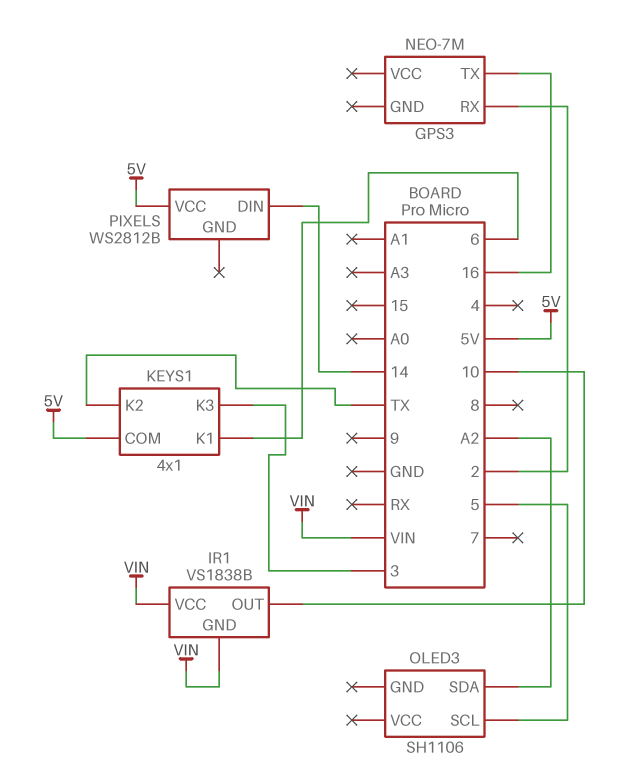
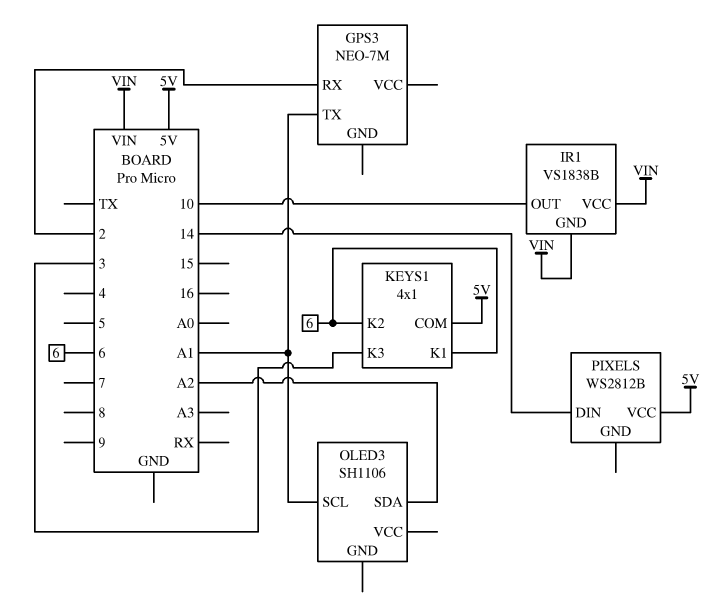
GPS3 pin TX: 16 -> A1
KEYS1 pin K2: TX -> 6
OLED3 pin SCL: 5 -> A1

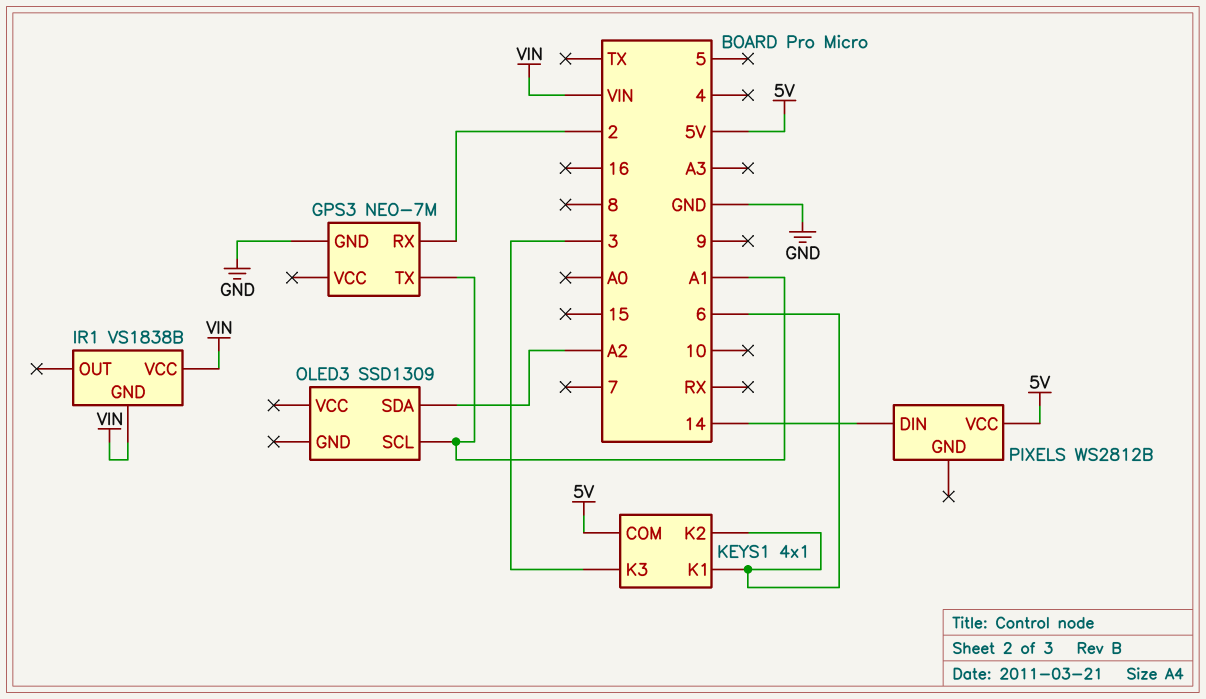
GPS3 pin GND: none -> GND
IR1 pin OUT: 10 -> none
OLED3: SH1106 -> SSD1309

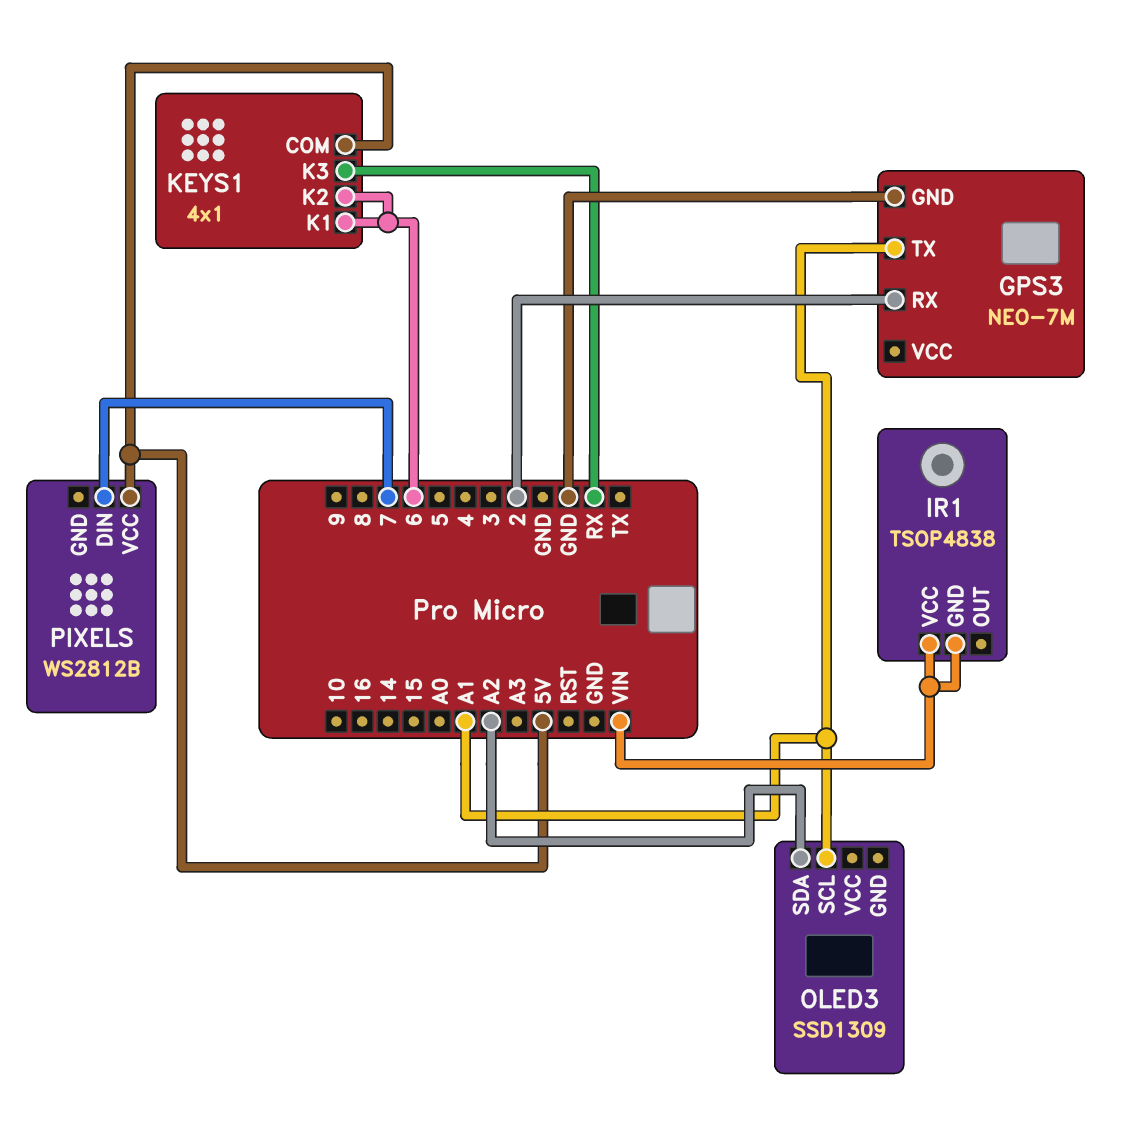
IR1: VS1838B -> TSOP4838
KEYS1 pin K3: 3 -> RX
PIXELS pin DIN: 14 -> 7

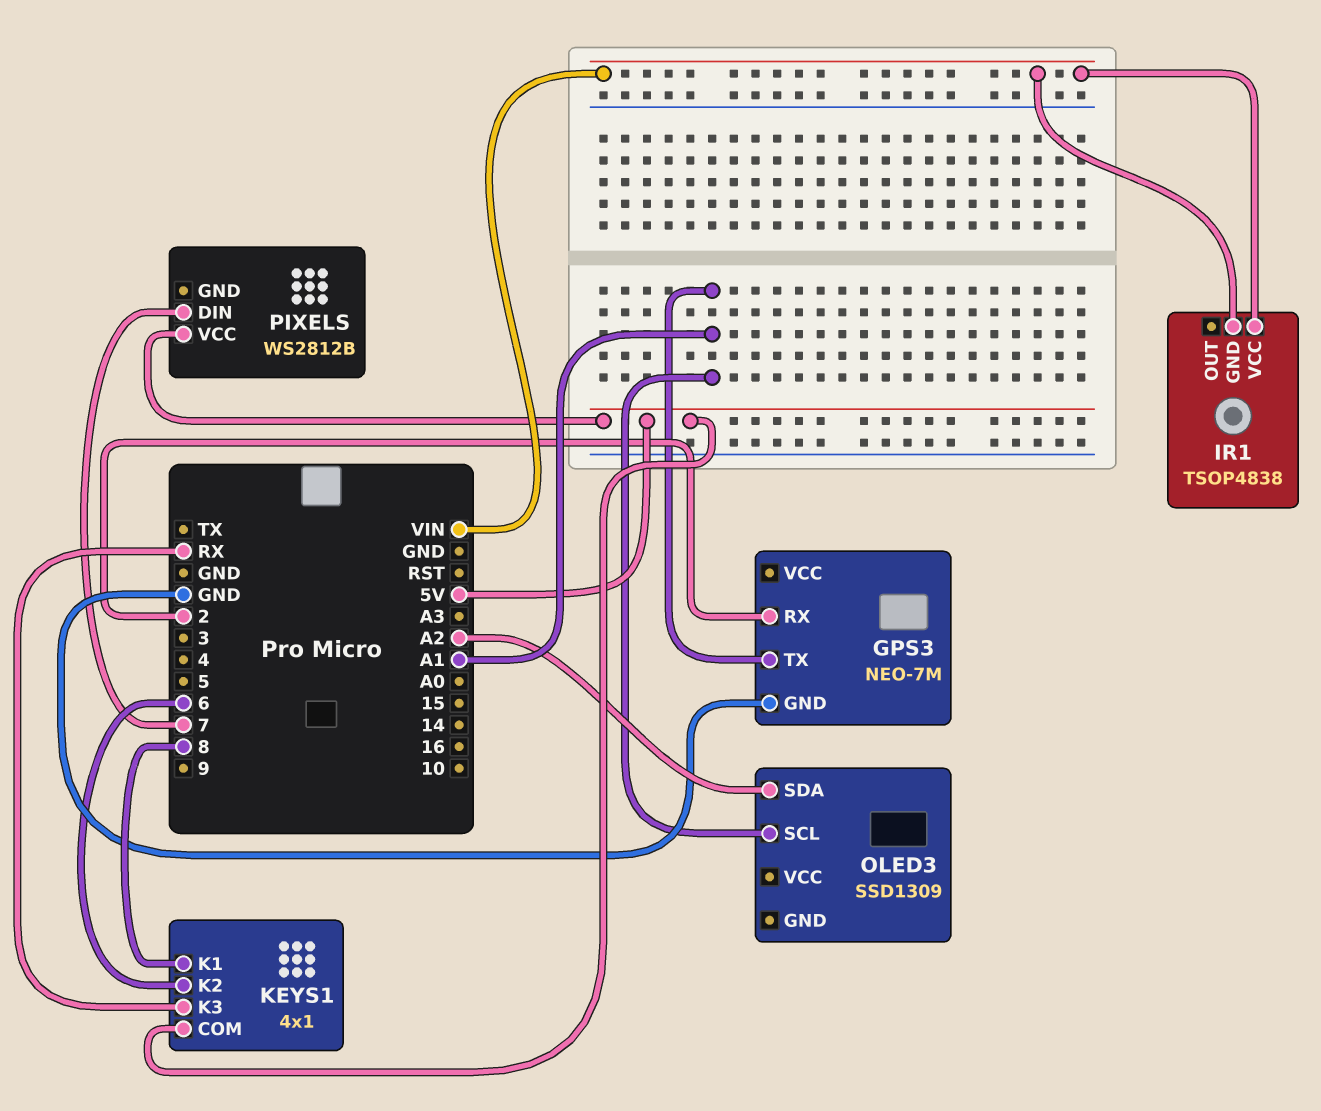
KEYS1 pin K1: 6 -> 8

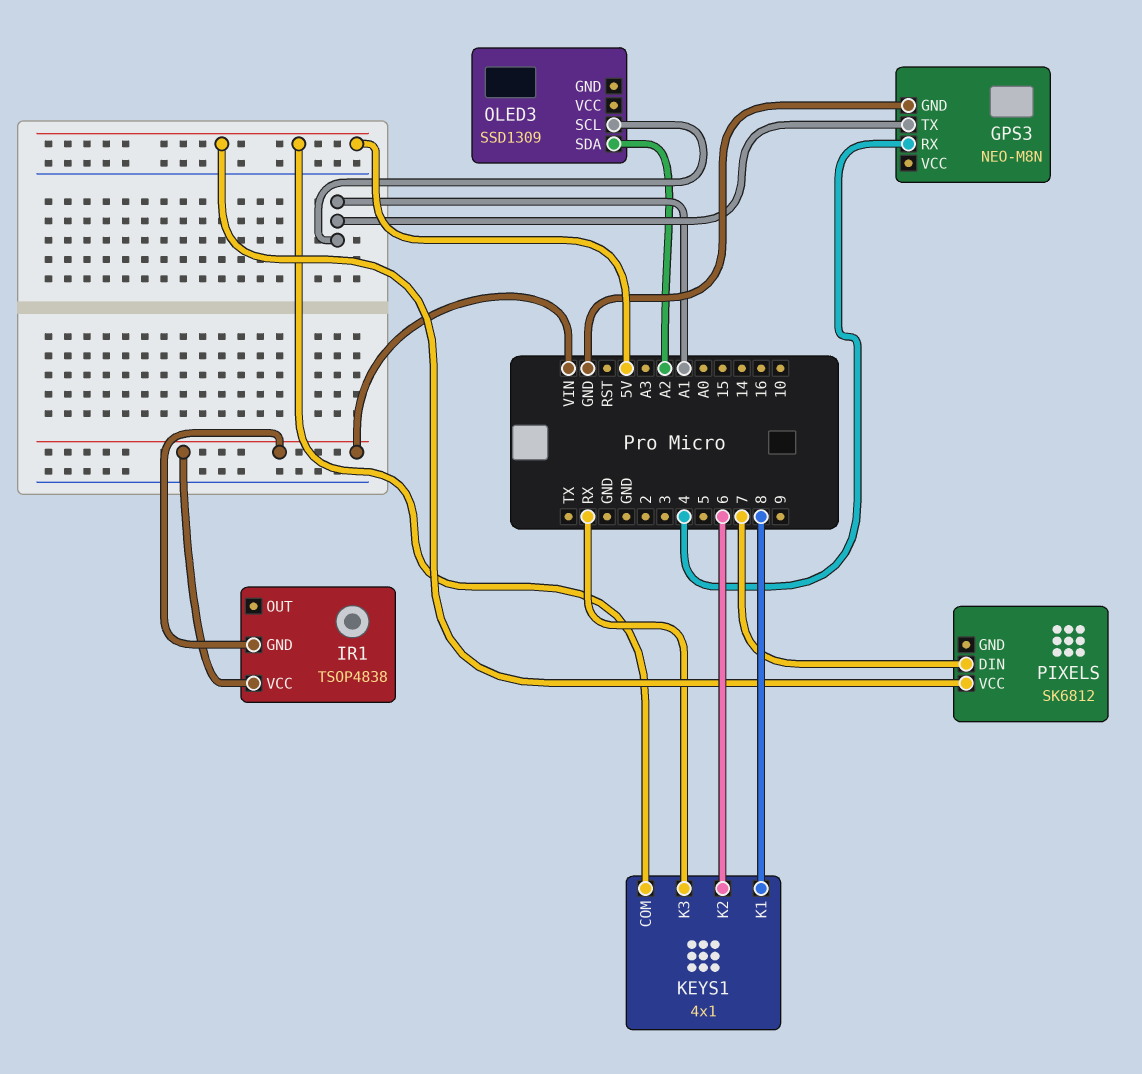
GPS3: NEO-7M -> NEO-M8N
GPS3 pin RX: 2 -> 4
PIXELS: WS2812B -> SK6812

